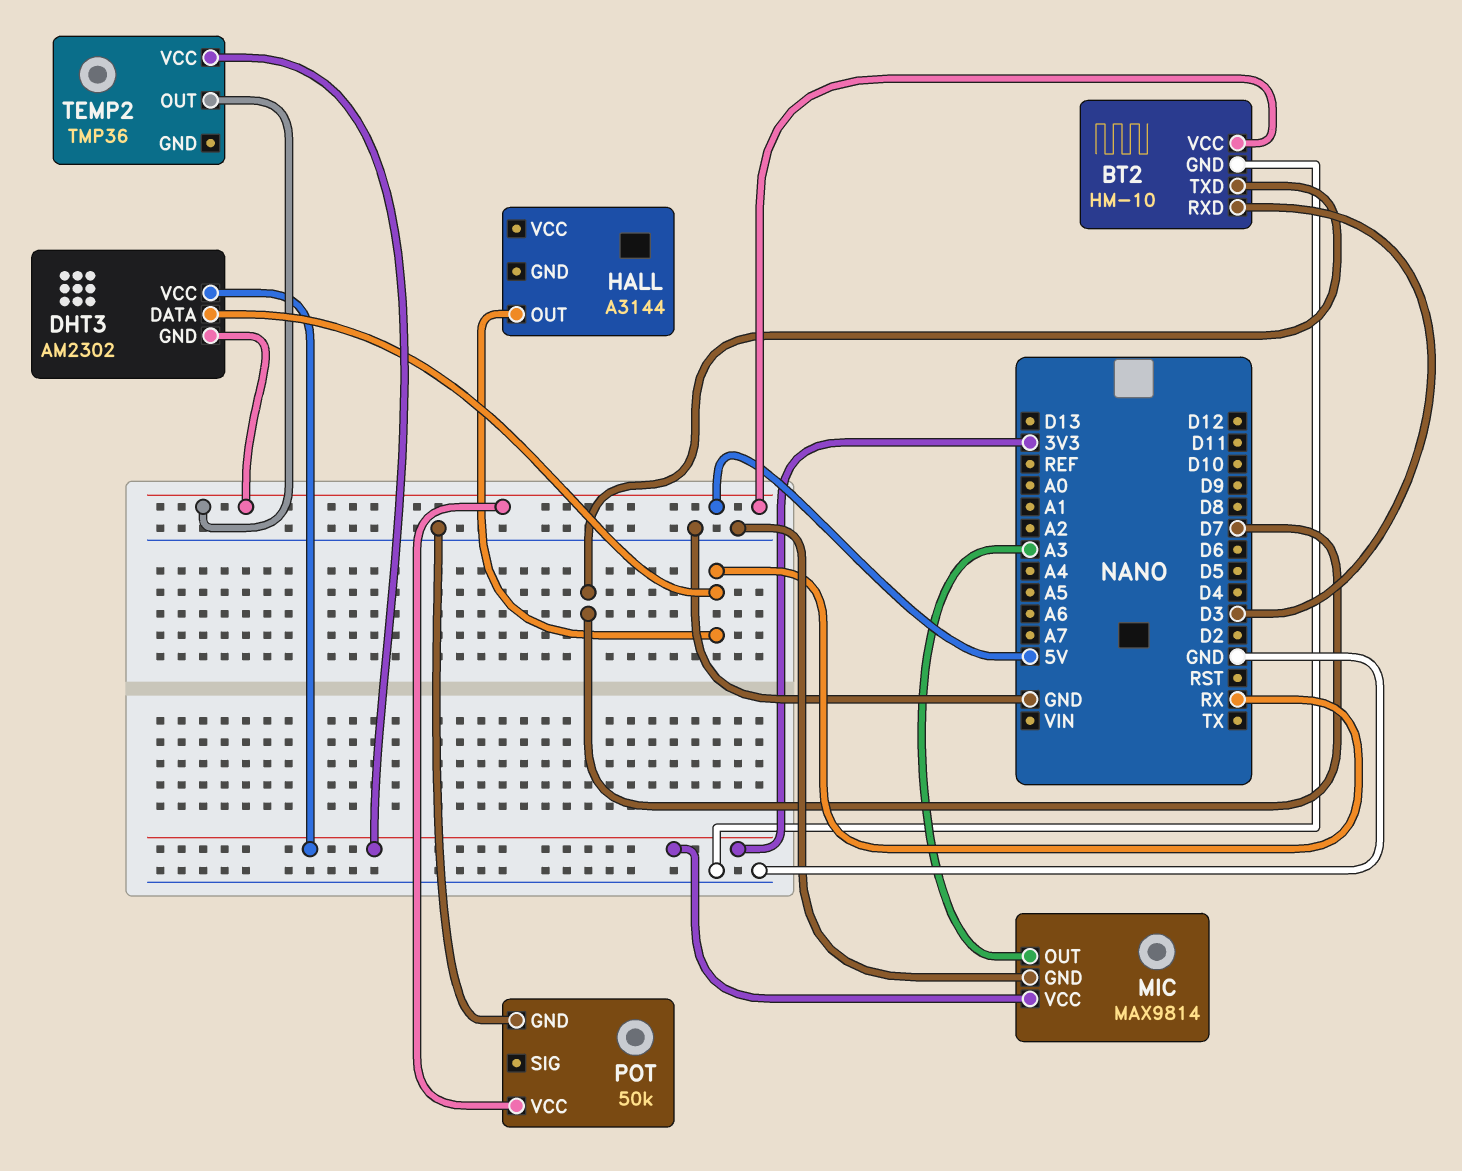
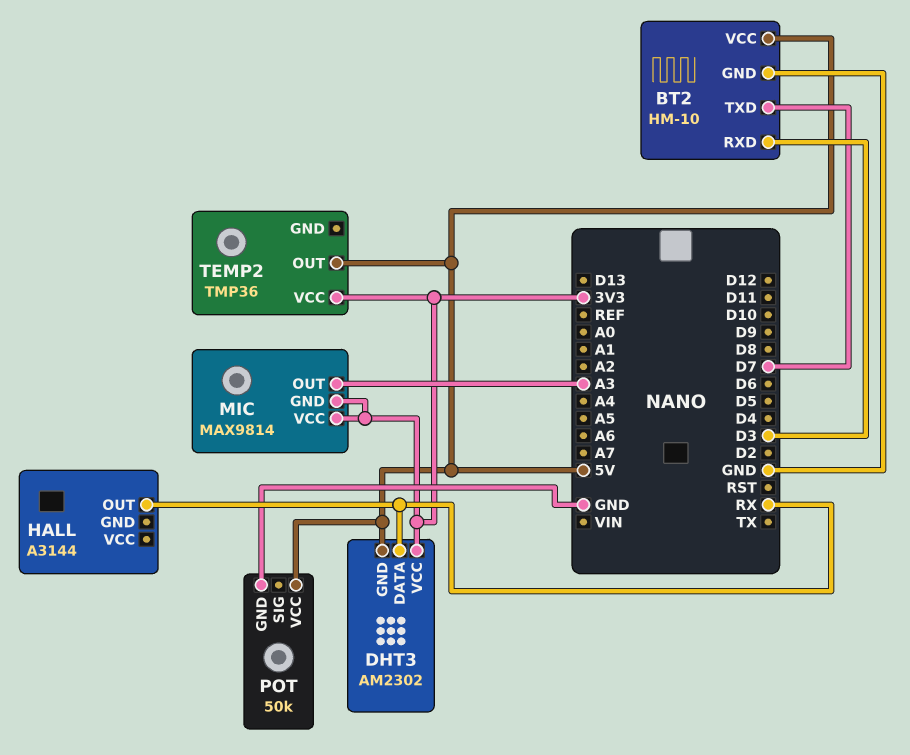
MIC pin GND: GND -> 3V3

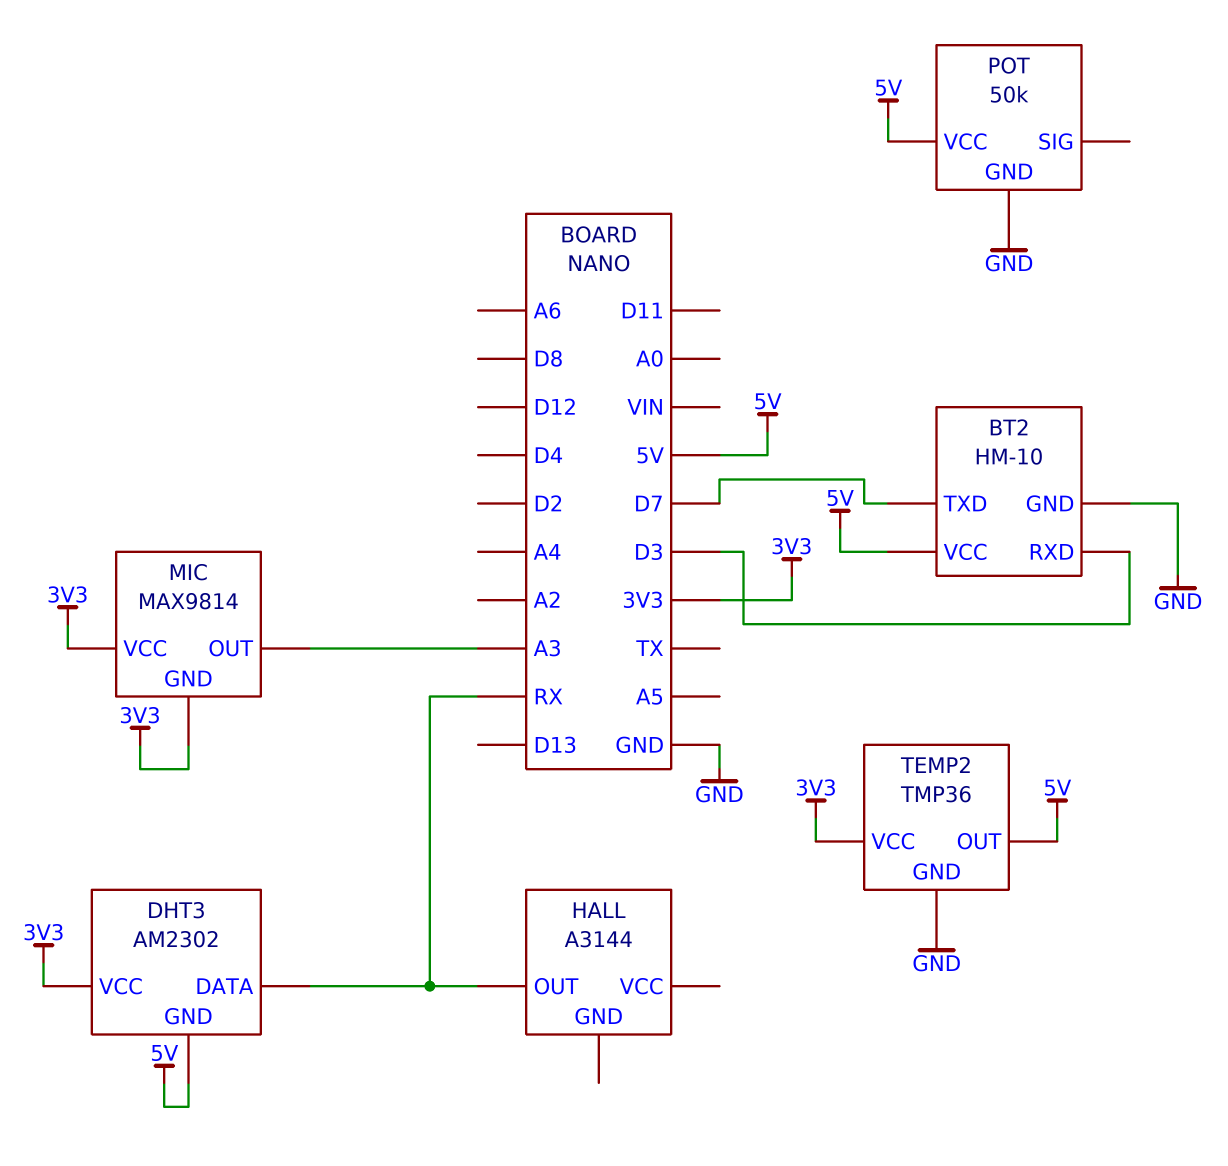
TEMP2 pin GND: none -> GND

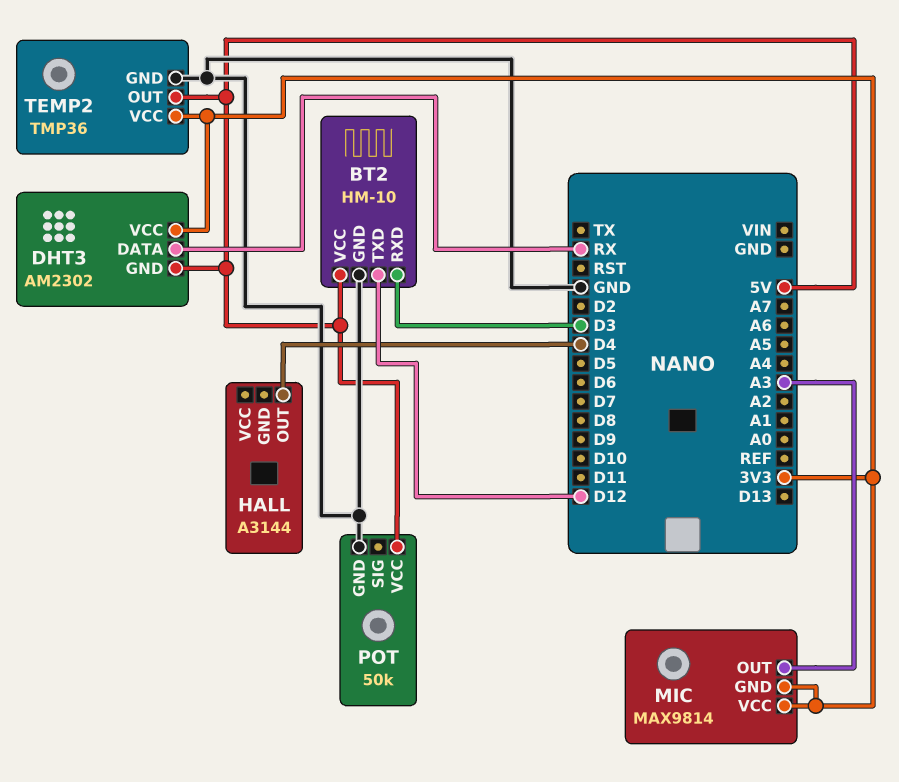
BT2 pin TXD: D7 -> D12
HALL pin OUT: RX -> D4

